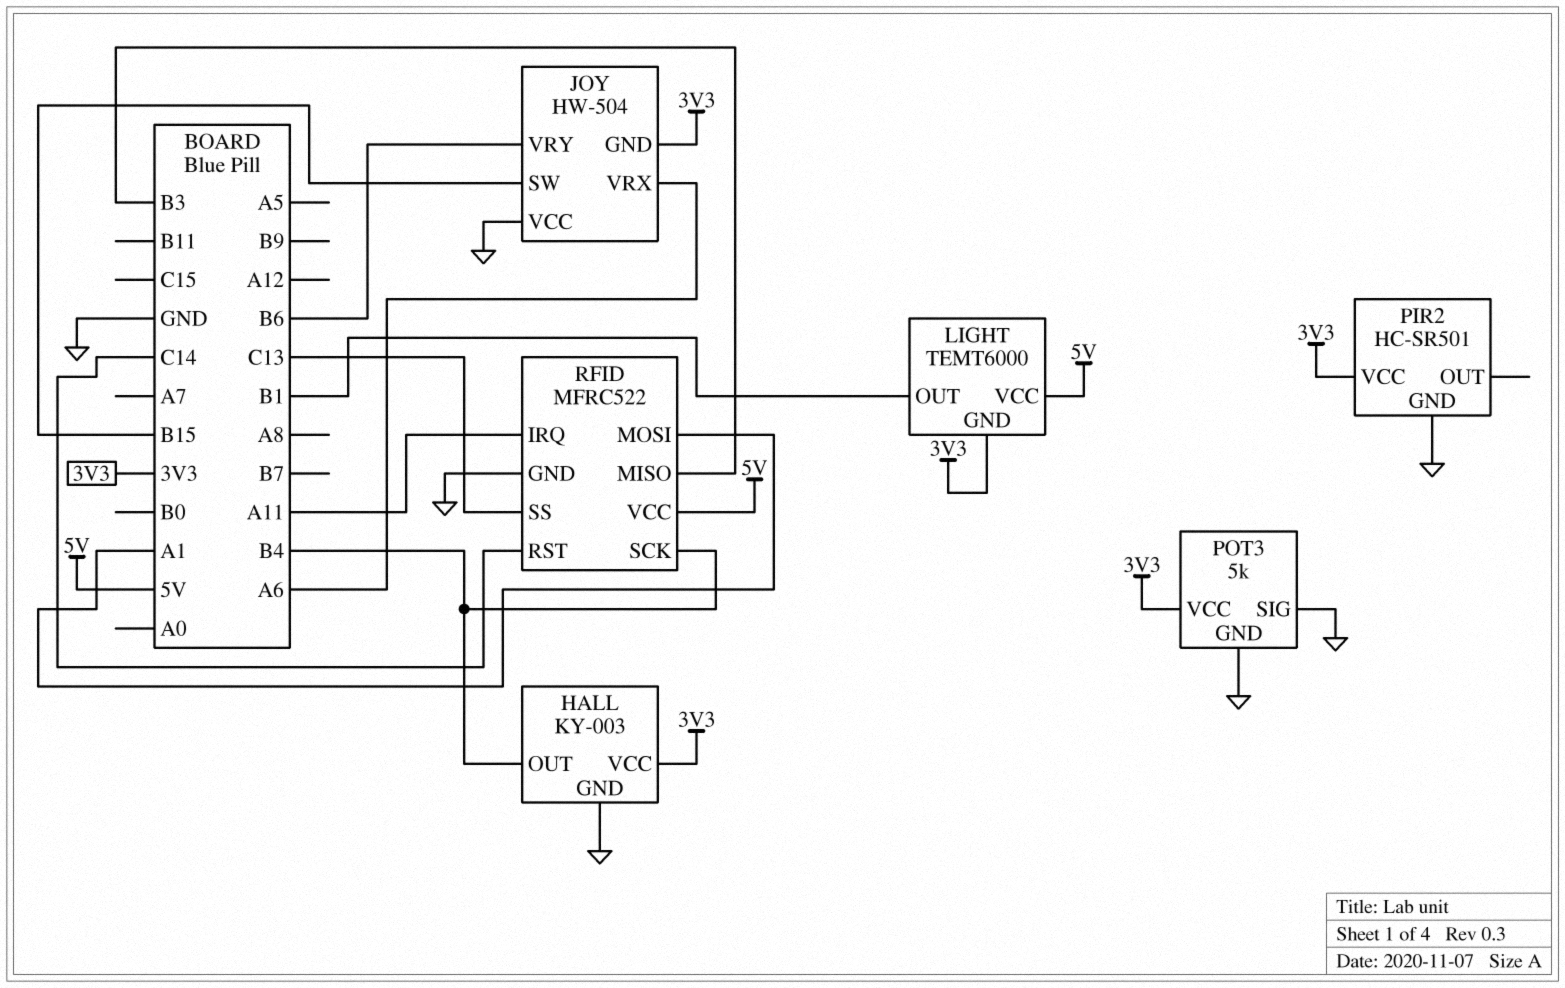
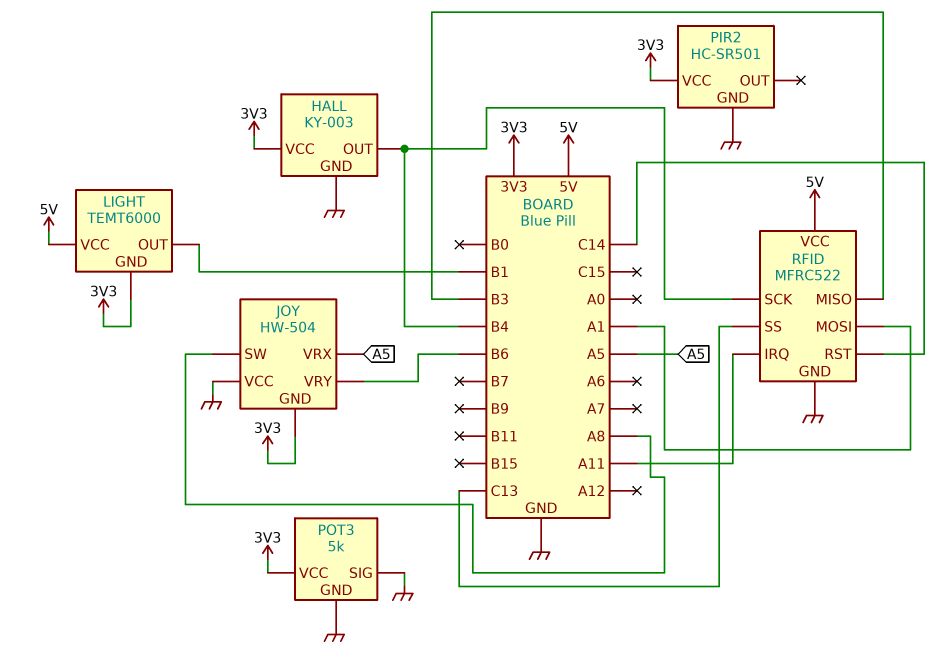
JOY pin SW: B15 -> A8
JOY pin VRX: A6 -> A5

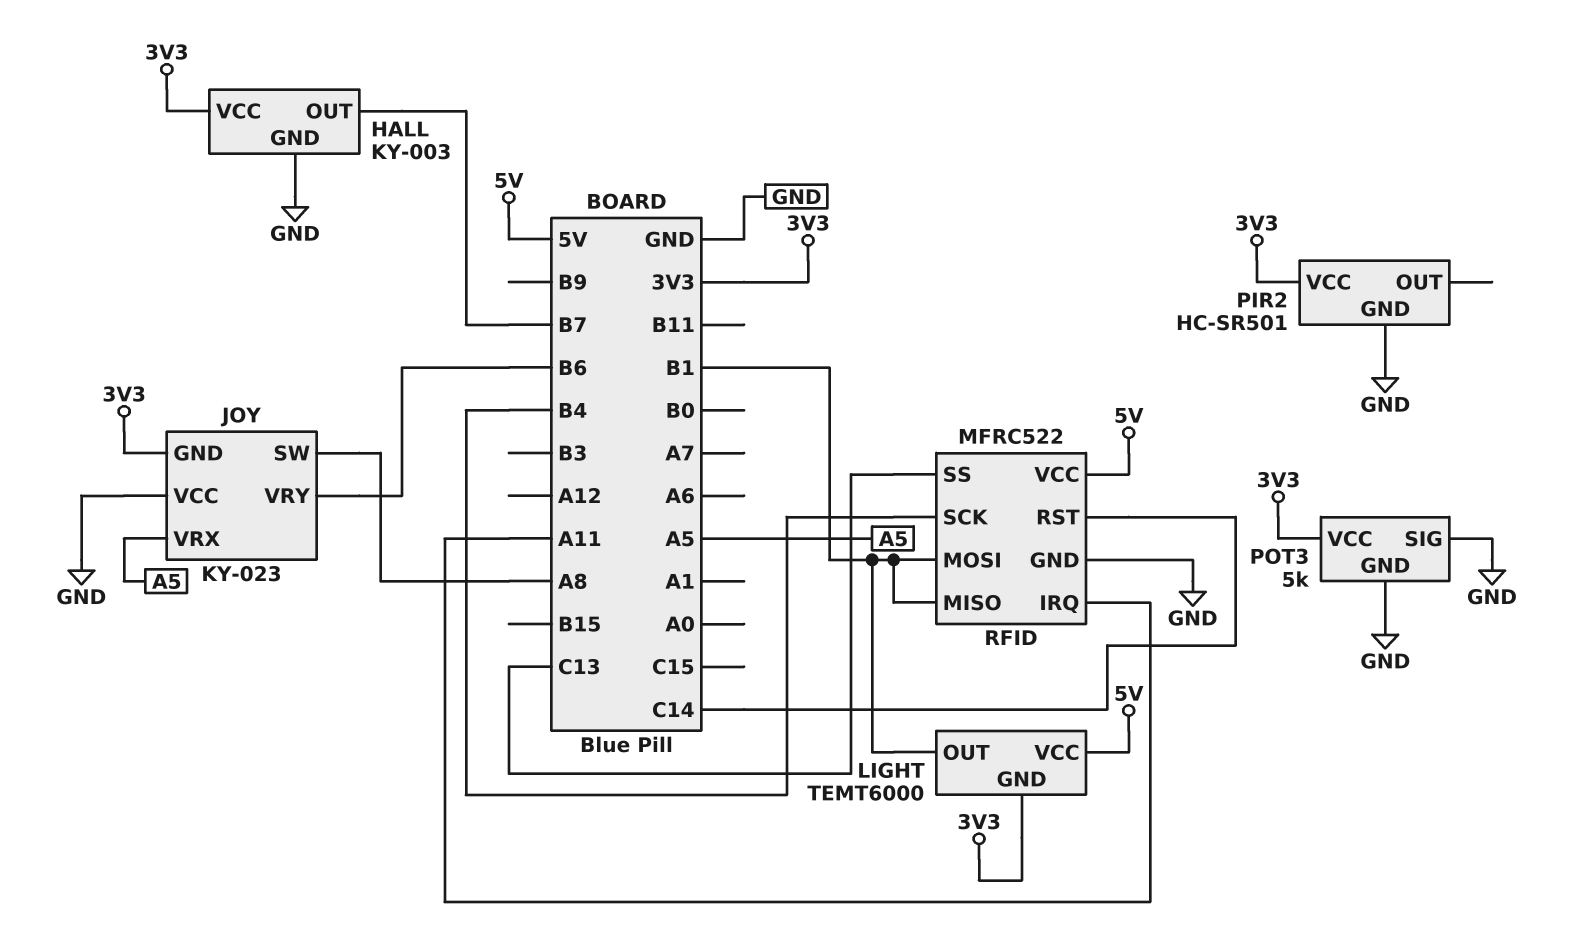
HALL pin OUT: B4 -> B7
JOY: HW-504 -> KY-023
RFID pin MISO: B3 -> B1
RFID pin MOSI: A1 -> B1

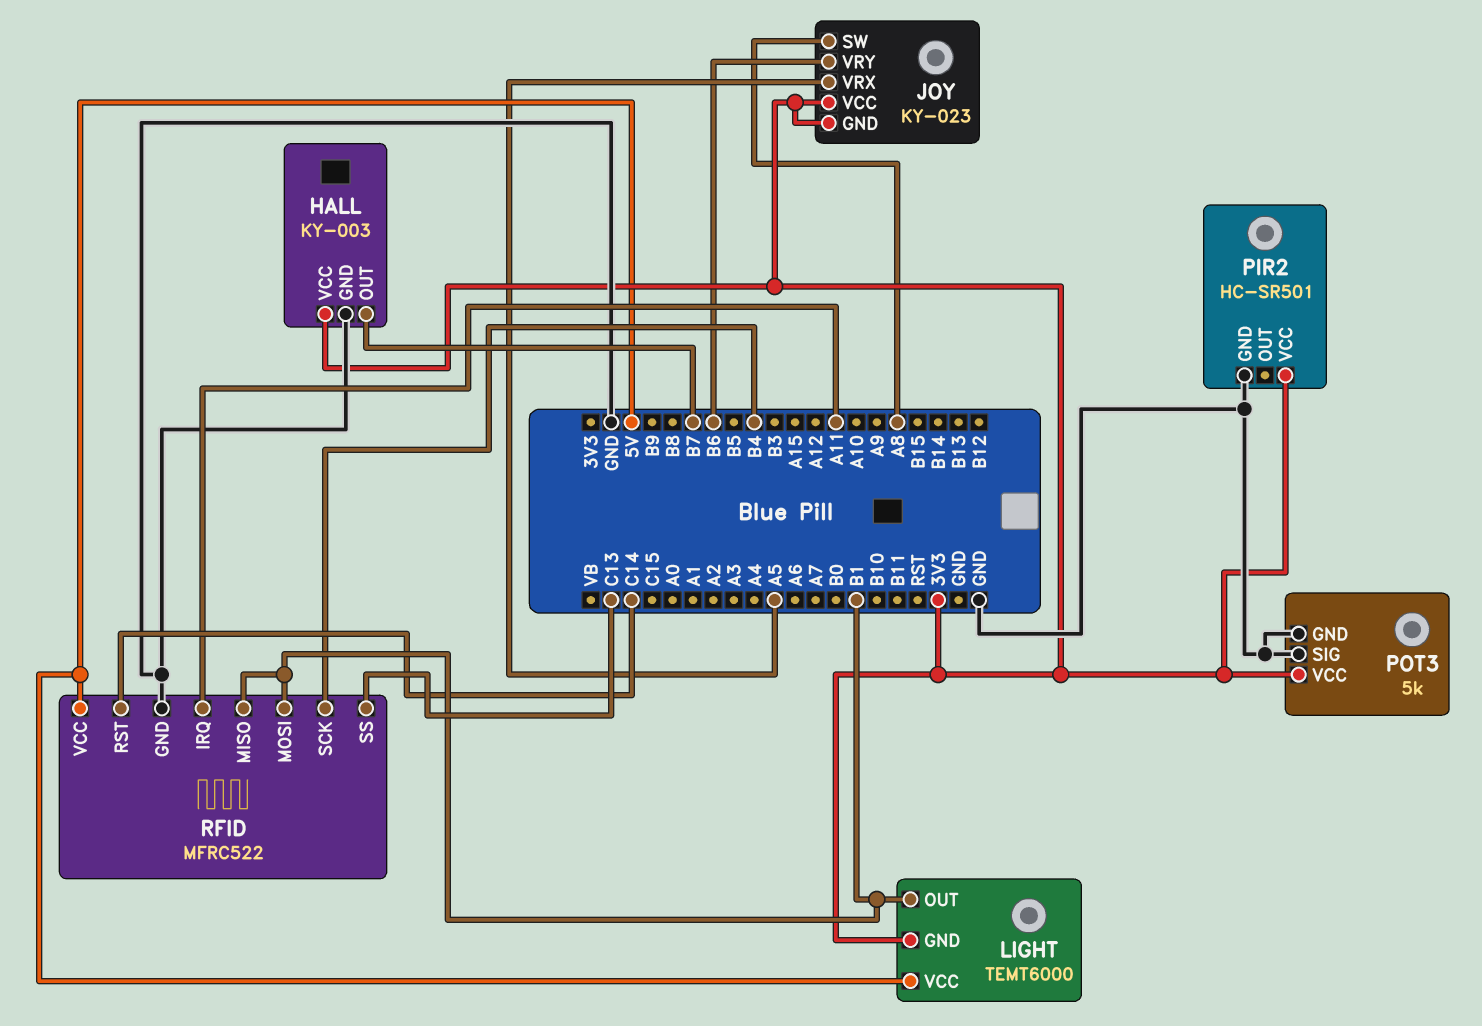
JOY pin VCC: GND -> 3V3

